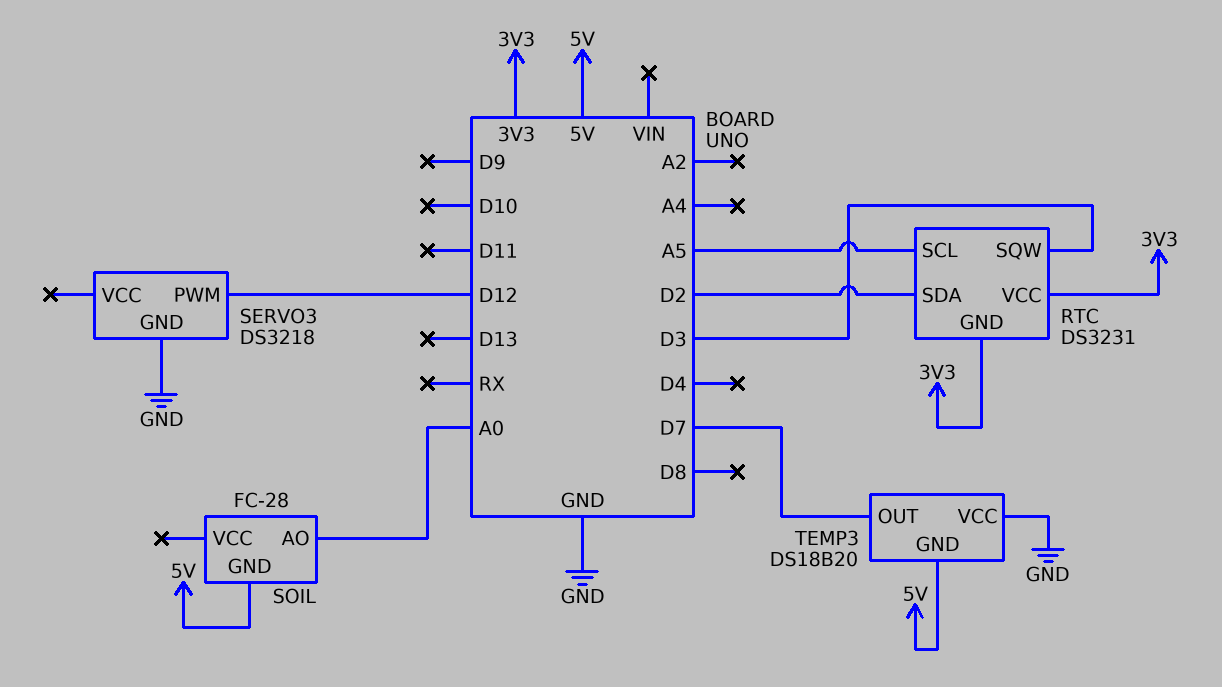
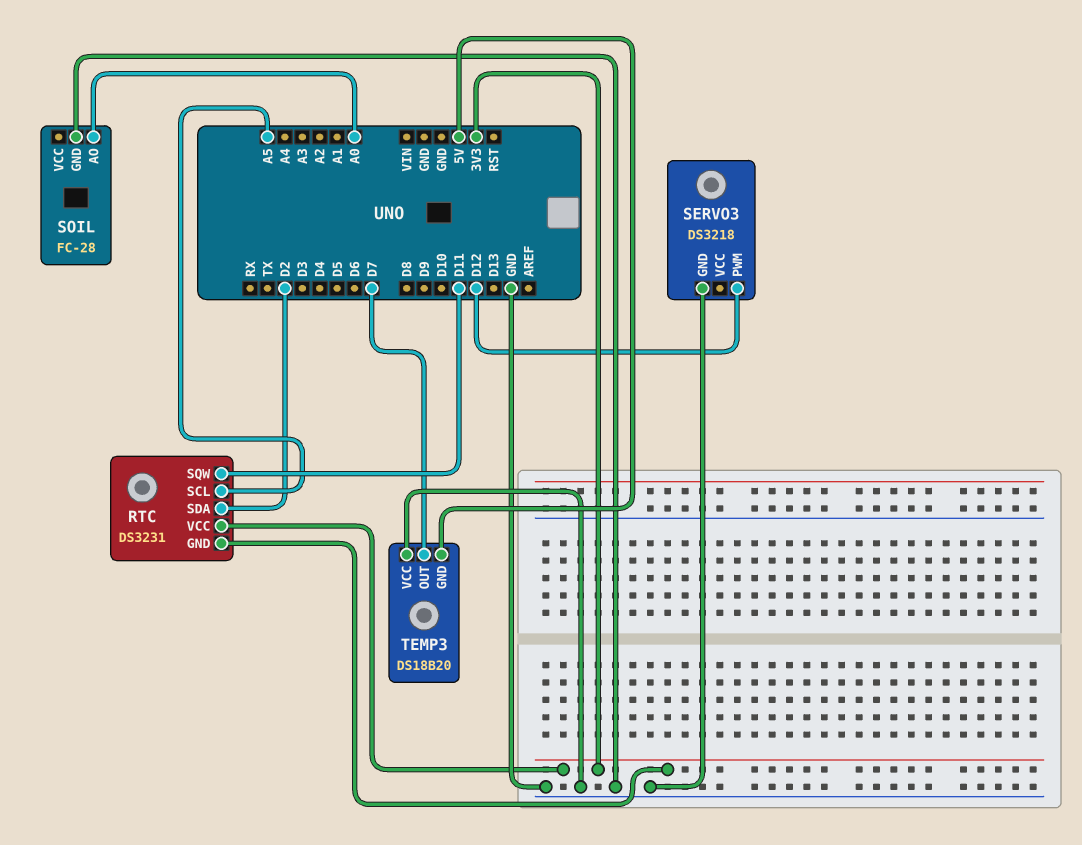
RTC pin SQW: D3 -> D11
SOIL pin GND: 5V -> GND

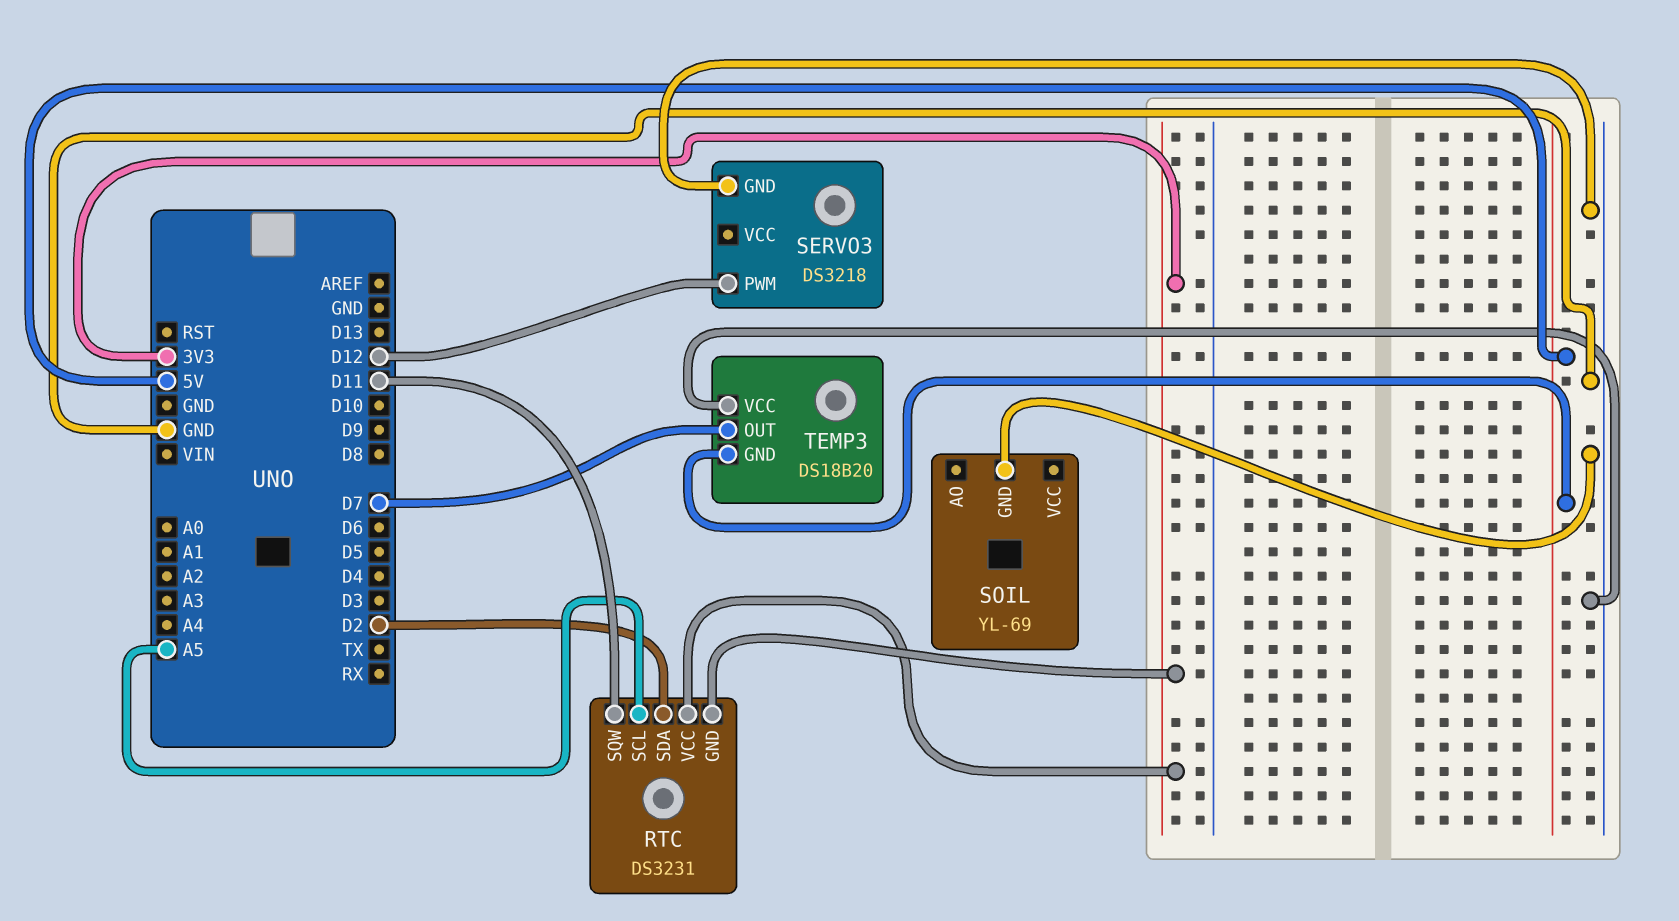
SOIL: FC-28 -> YL-69
SOIL pin AO: A0 -> none

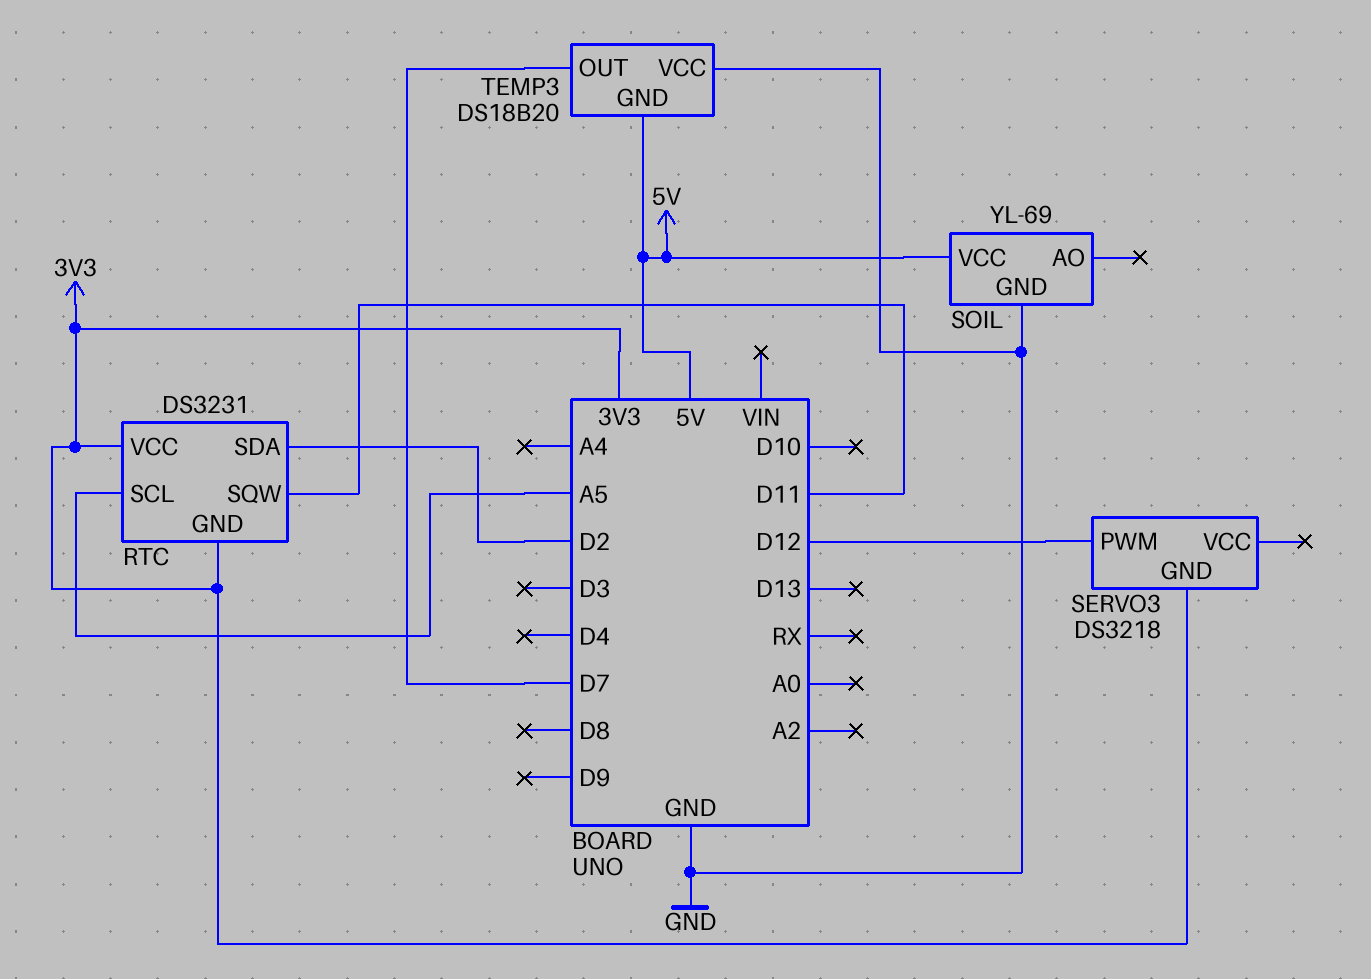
SERVO3 pin GND: GND -> 3V3
SOIL pin VCC: none -> 5V

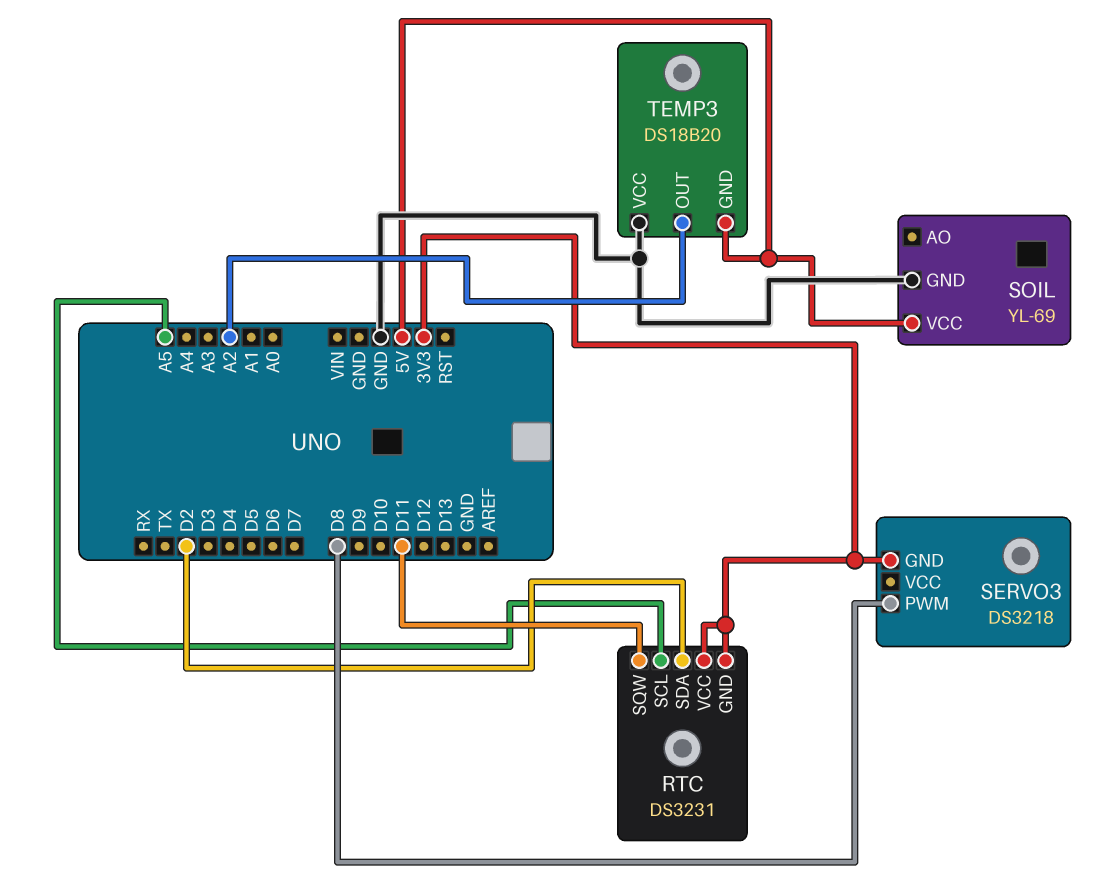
SERVO3 pin PWM: D12 -> D8
TEMP3 pin OUT: D7 -> A2

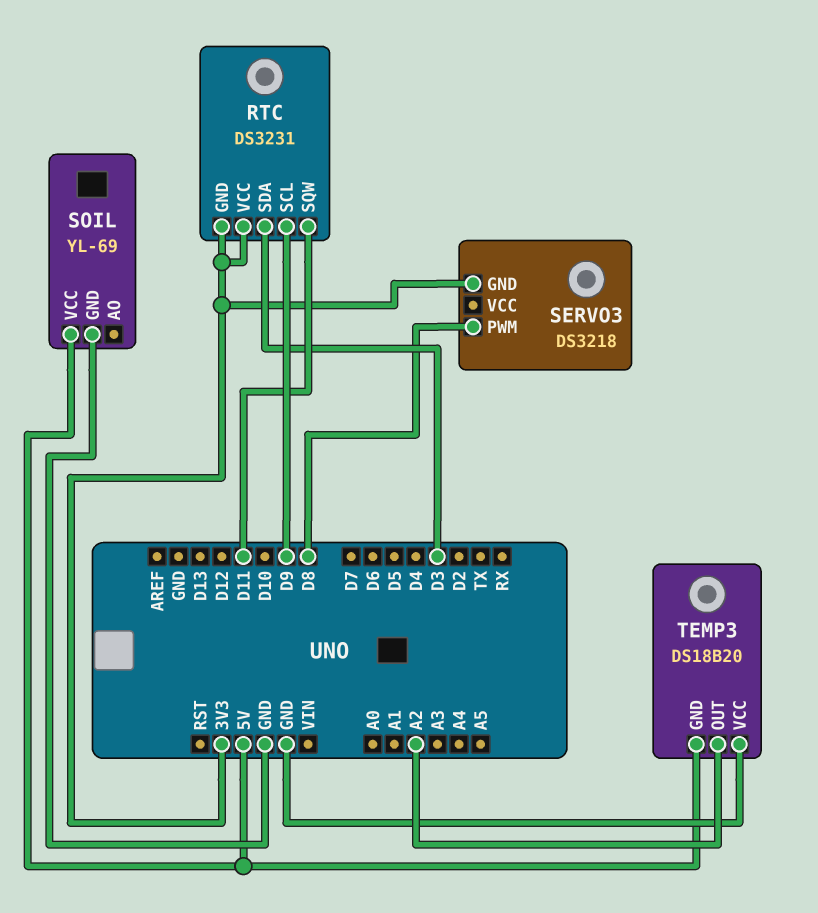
RTC pin SCL: A5 -> D9
RTC pin SDA: D2 -> D3

